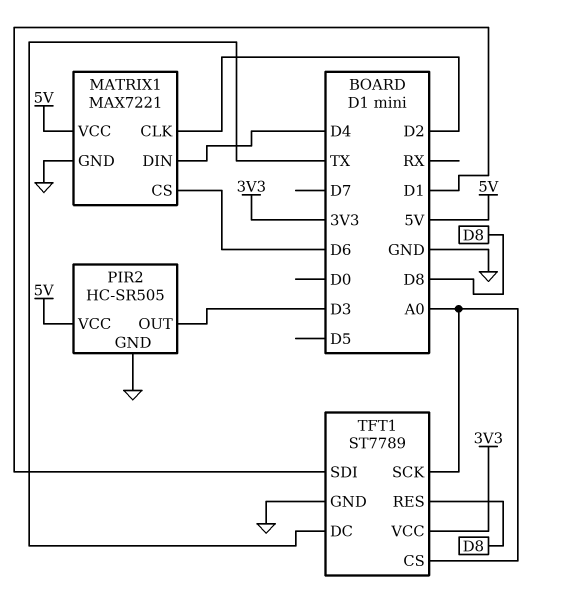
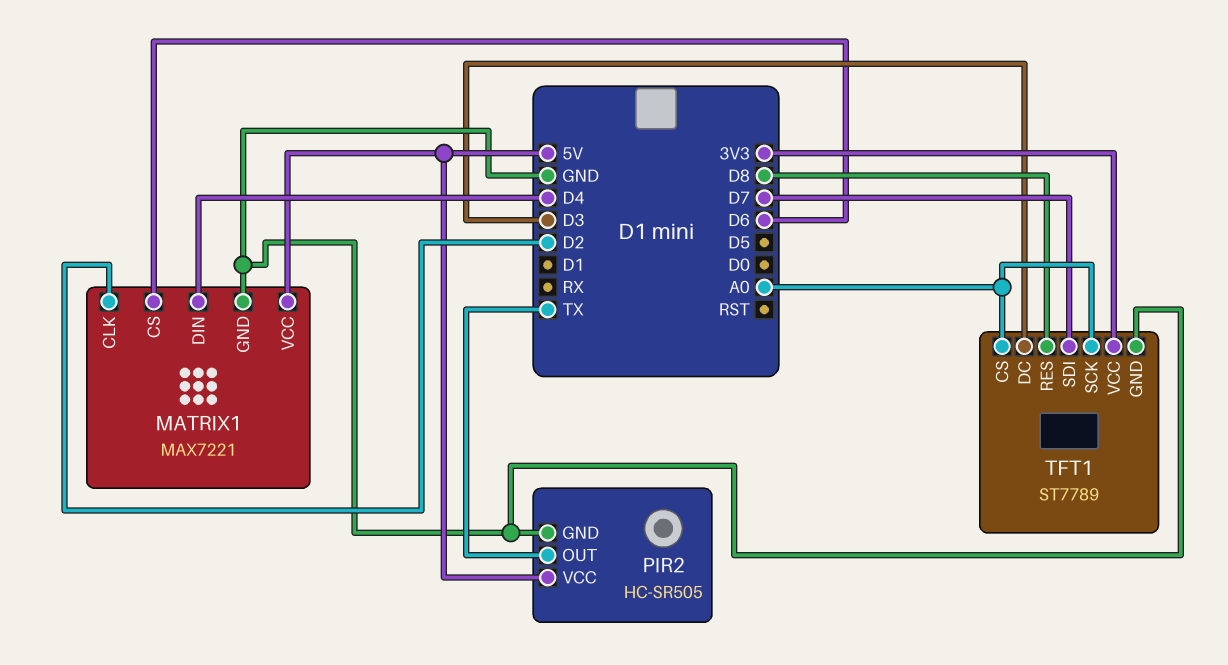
PIR2 pin OUT: D3 -> TX
TFT1 pin DC: TX -> D3
TFT1 pin SDI: D1 -> D7

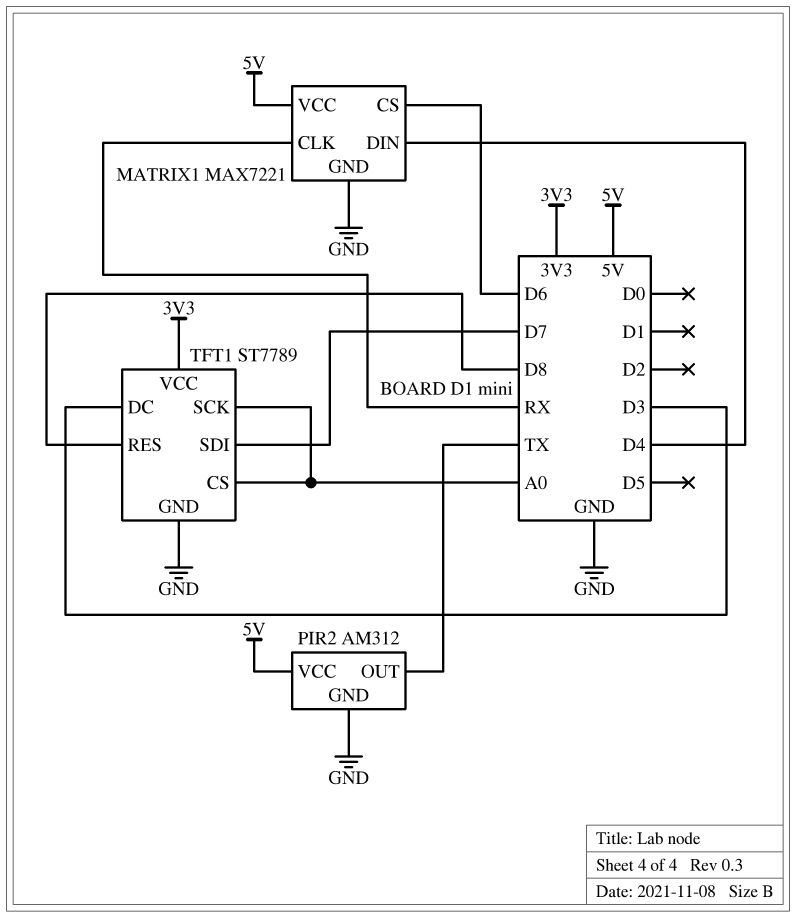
MATRIX1 pin CLK: D2 -> RX
PIR2: HC-SR505 -> AM312

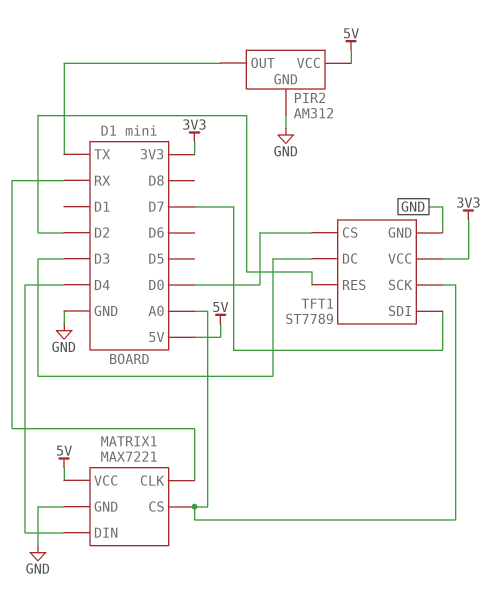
MATRIX1 pin CS: D6 -> A0
TFT1 pin CS: A0 -> D0
TFT1 pin RES: D8 -> D2

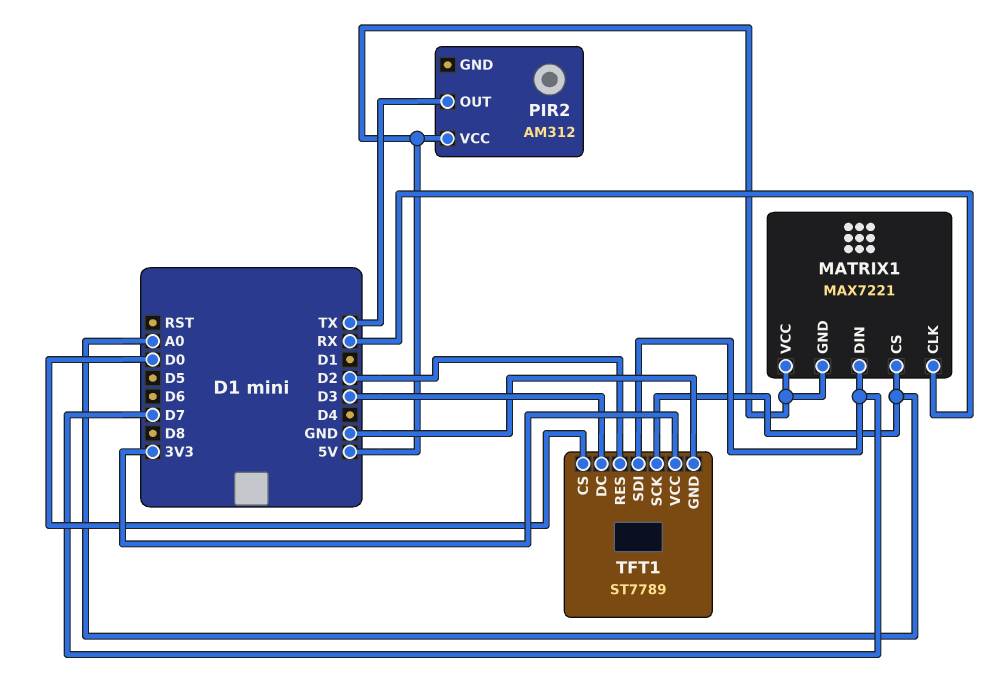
MATRIX1 pin DIN: D4 -> D7
MATRIX1 pin GND: GND -> 5V
PIR2 pin GND: GND -> none

